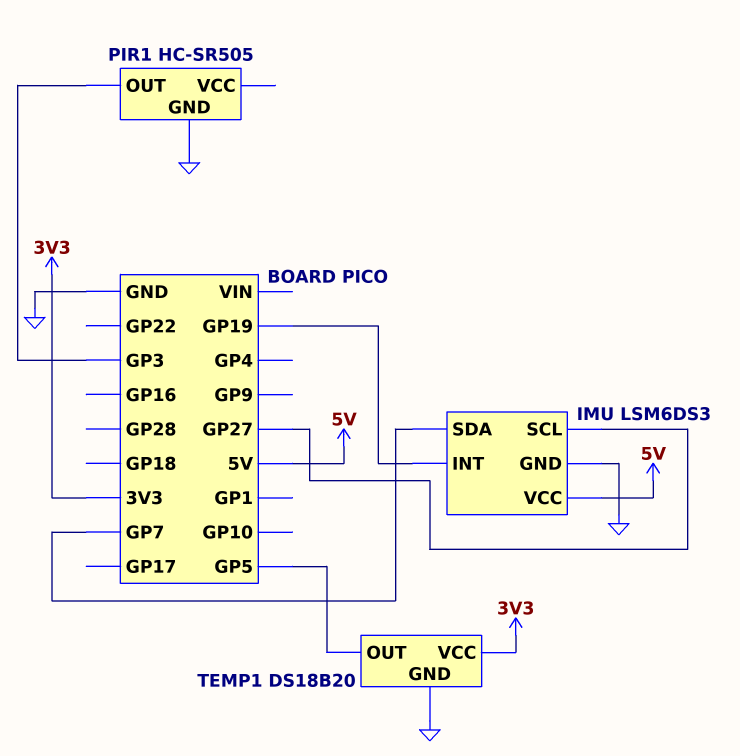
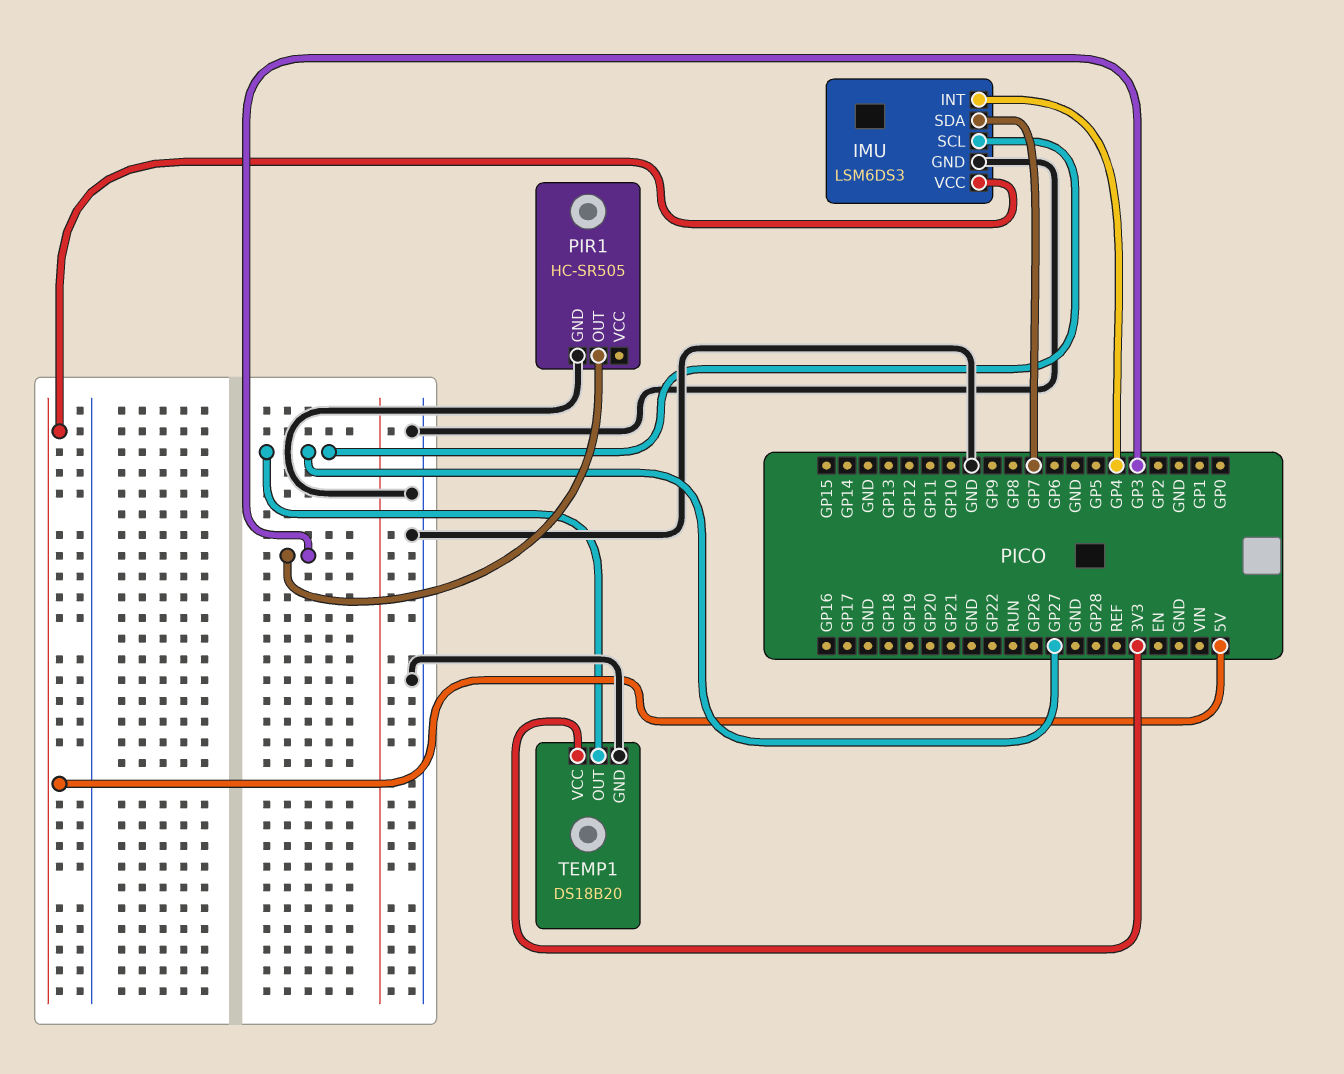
IMU pin INT: GP19 -> GP4
TEMP1 pin OUT: GP5 -> GP27

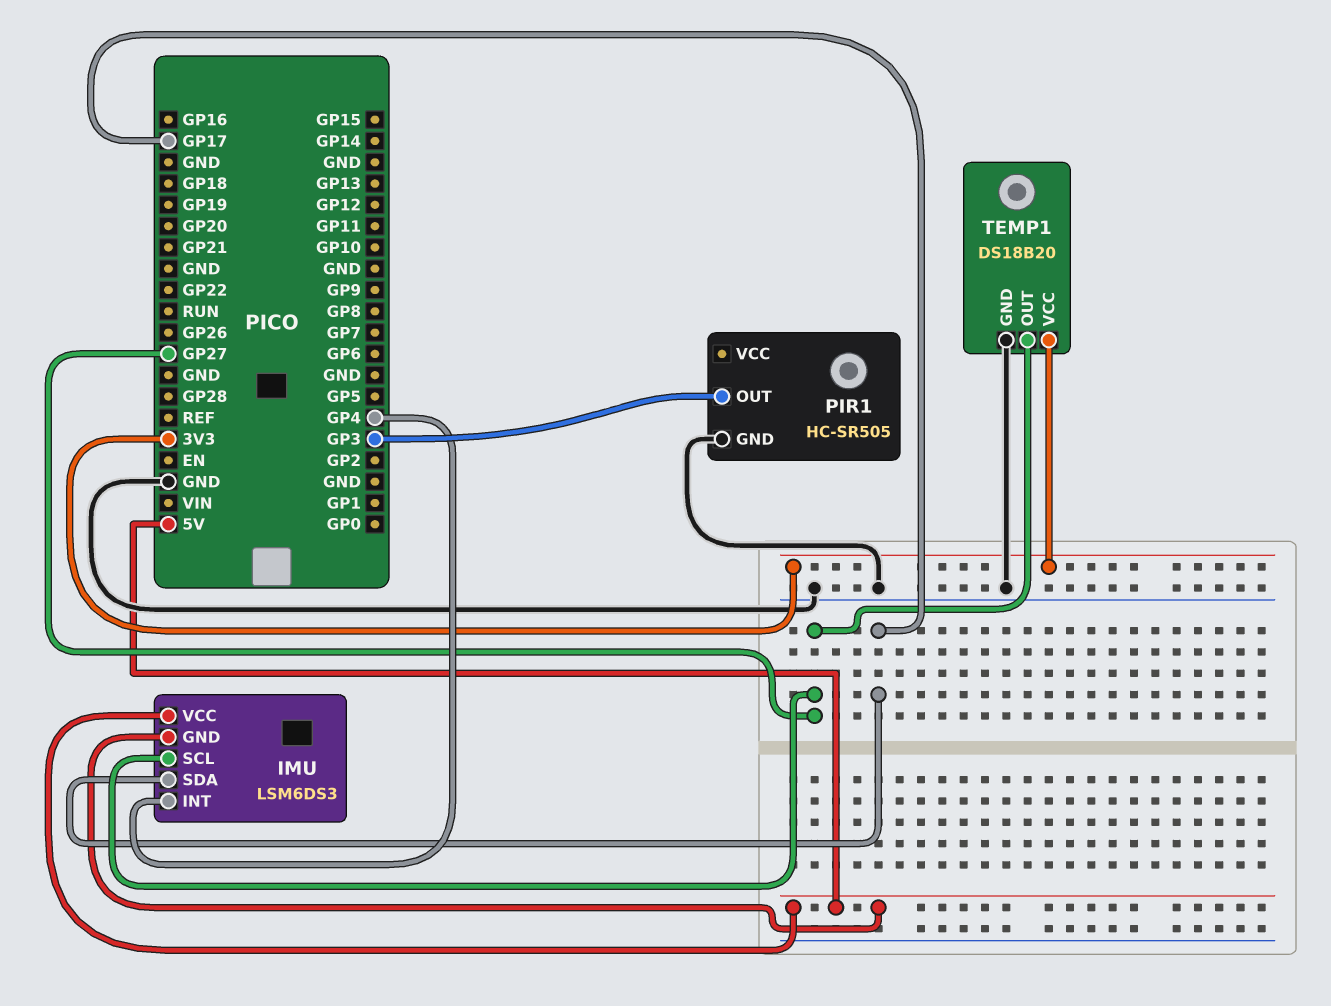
IMU pin GND: GND -> 5V
IMU pin SDA: GP7 -> GP17

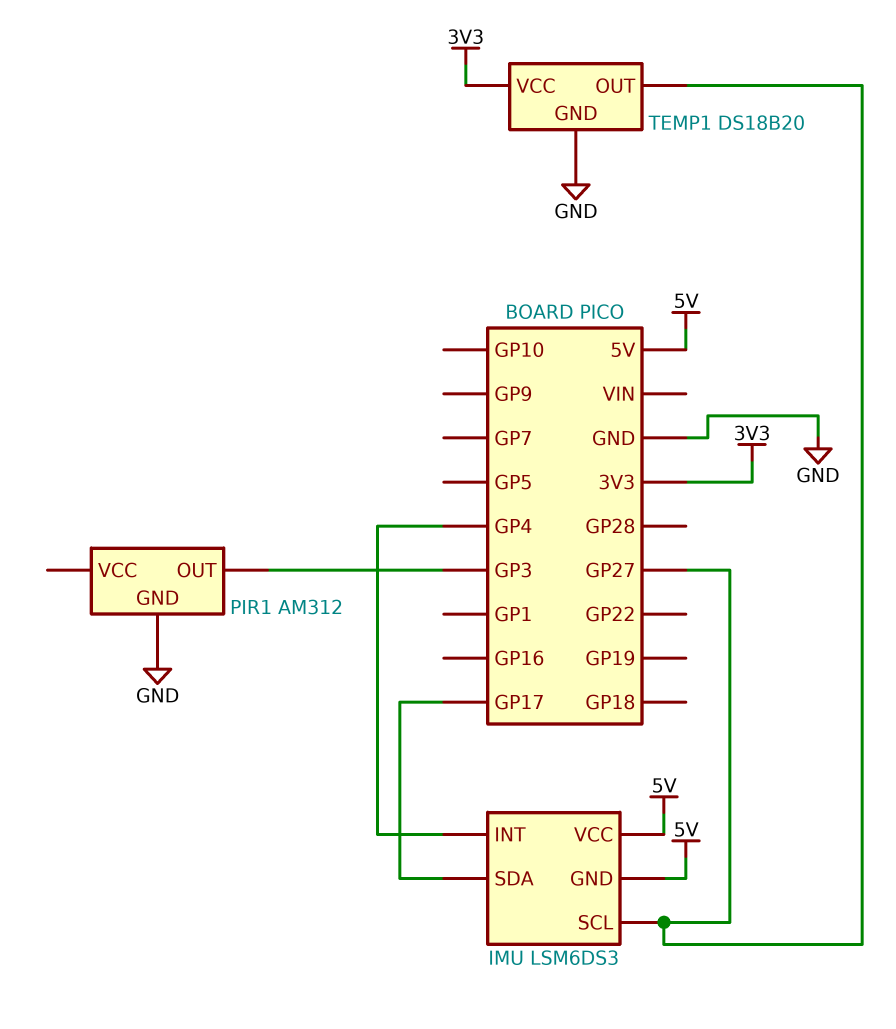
PIR1: HC-SR505 -> AM312

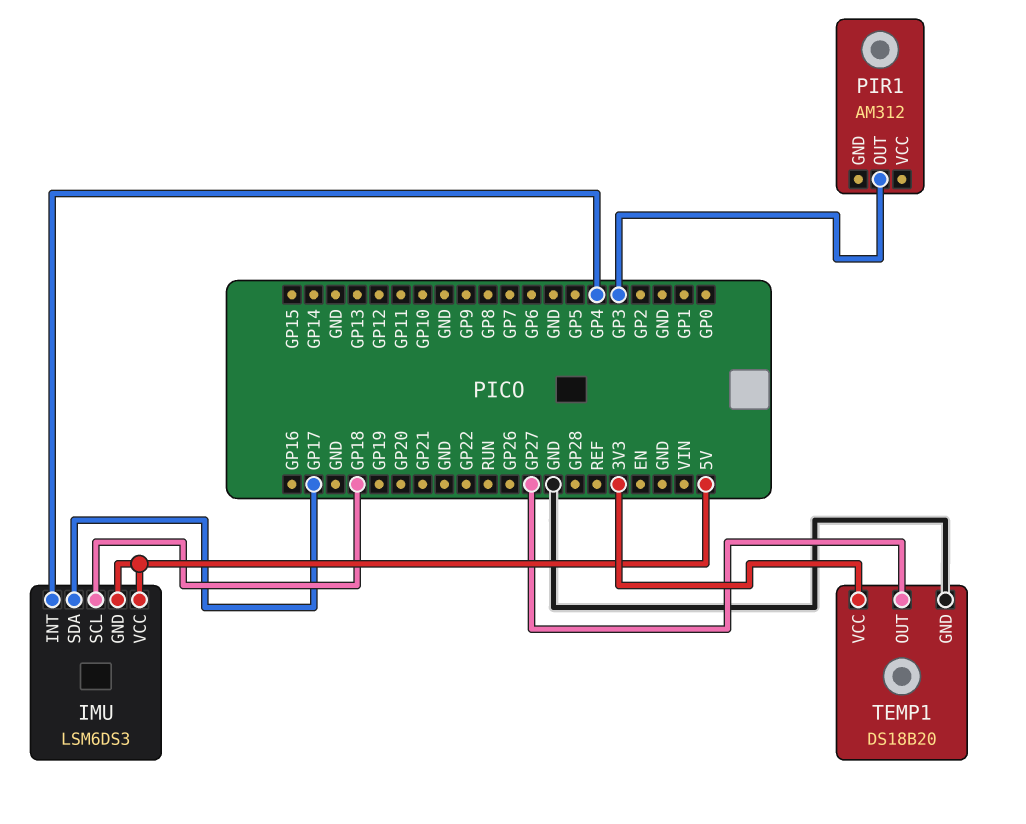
IMU pin SCL: GP27 -> GP18
PIR1 pin GND: GND -> none

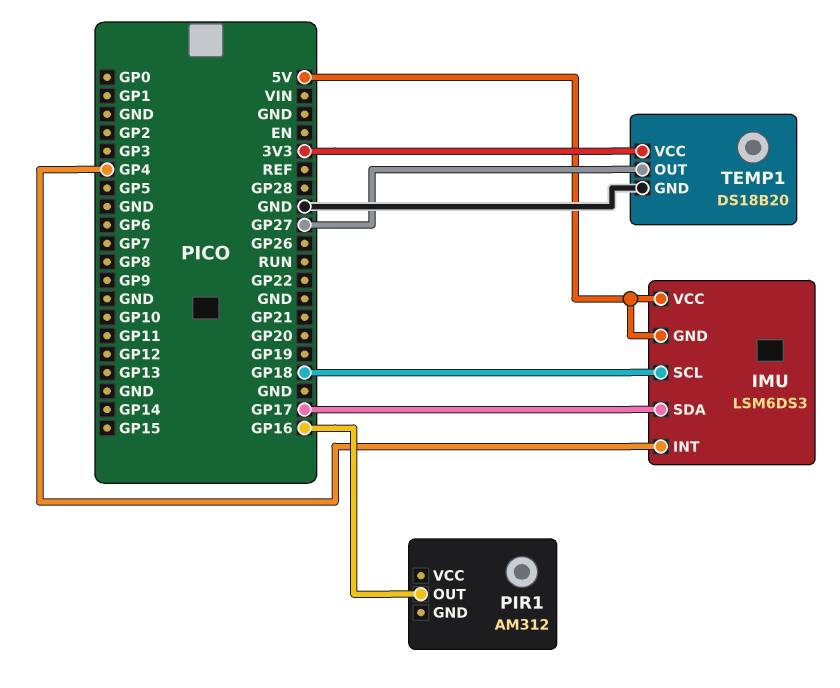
PIR1 pin OUT: GP3 -> GP16

